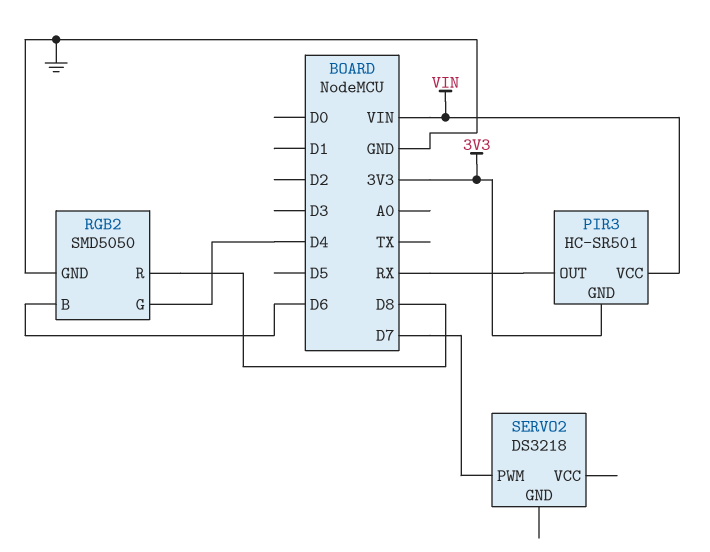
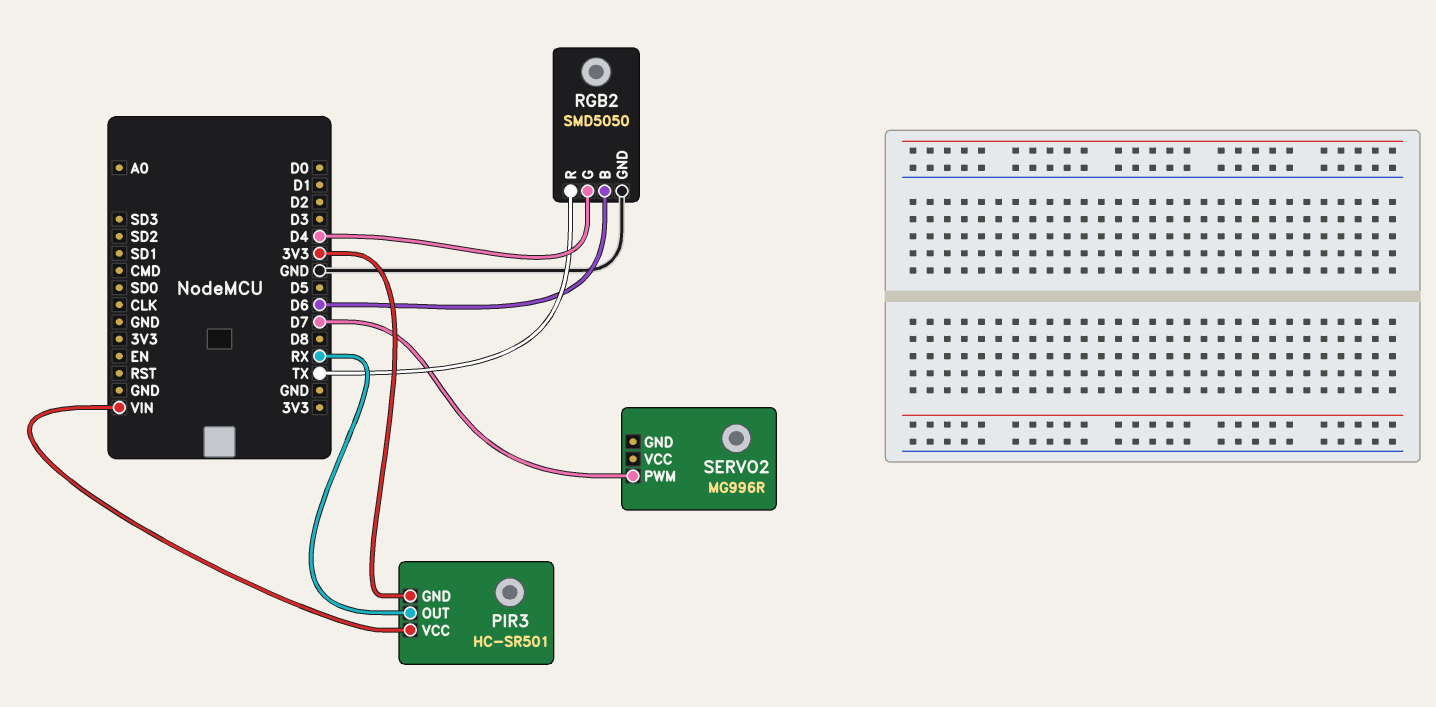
RGB2 pin R: D8 -> TX
SERVO2: DS3218 -> MG996R

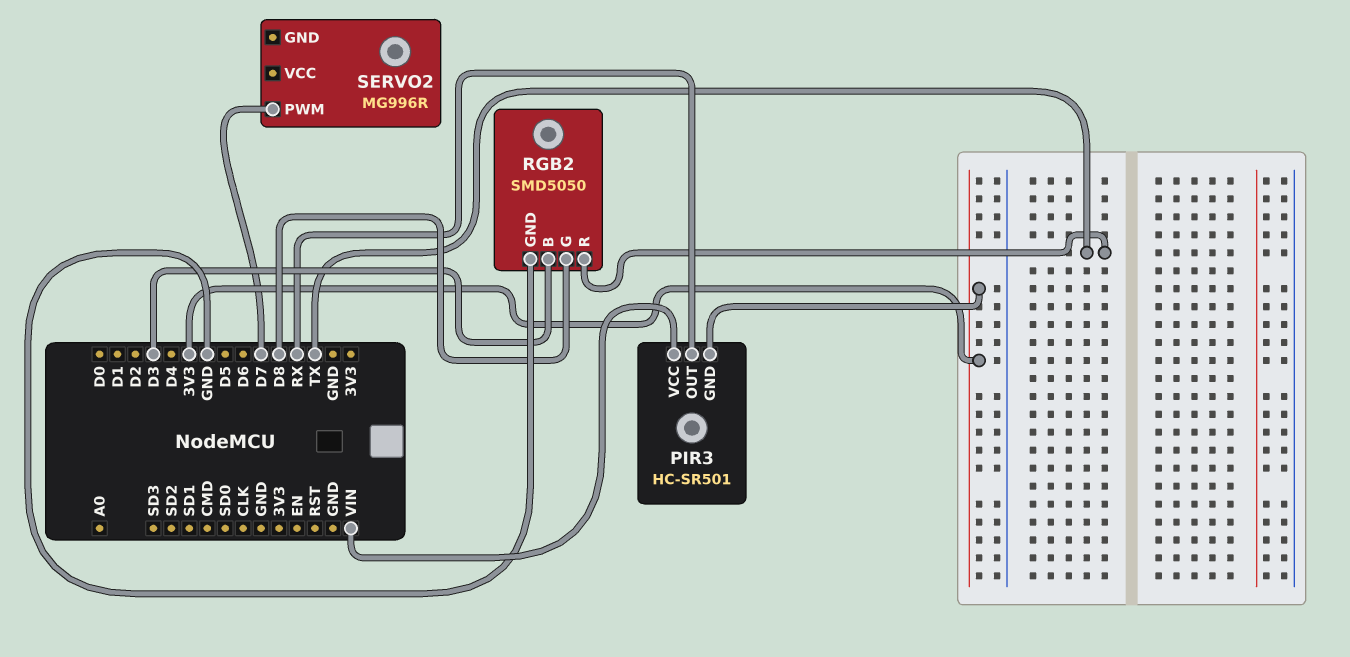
RGB2 pin B: D6 -> D3
RGB2 pin G: D4 -> D8

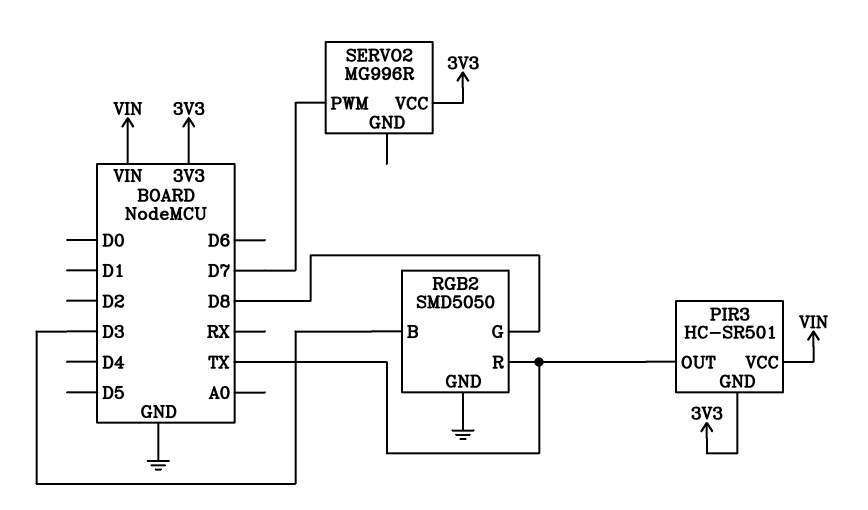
PIR3 pin OUT: RX -> TX
SERVO2 pin VCC: none -> 3V3

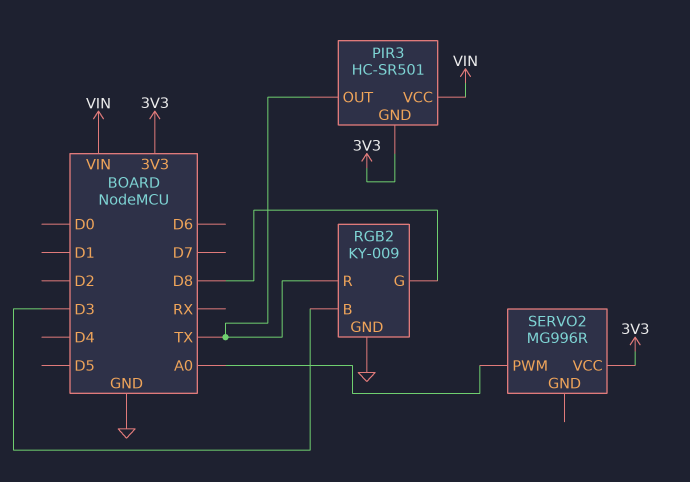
RGB2: SMD5050 -> KY-009
SERVO2 pin PWM: D7 -> A0

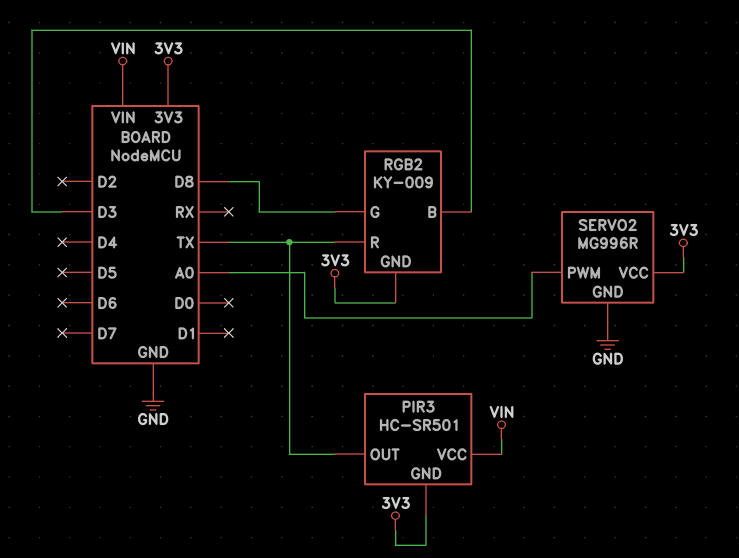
RGB2 pin GND: GND -> 3V3
SERVO2 pin GND: none -> GND

